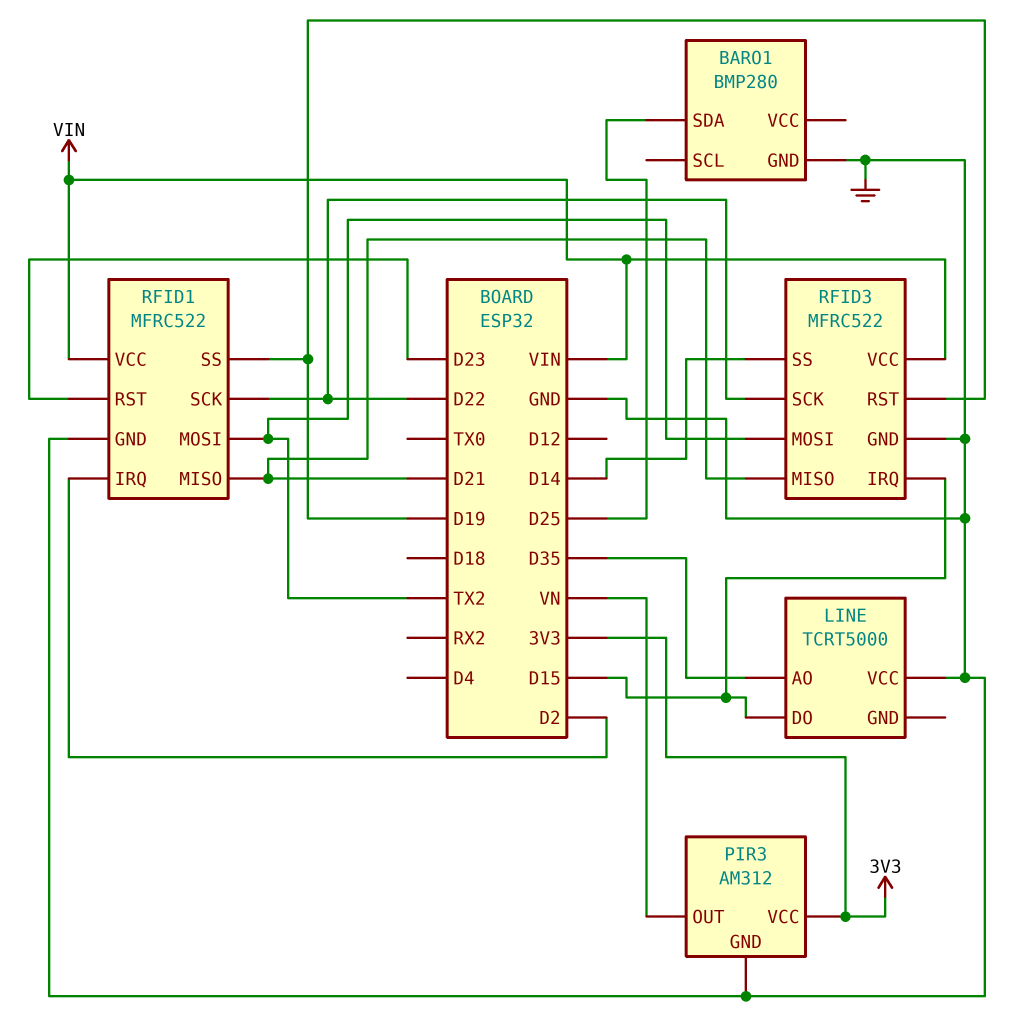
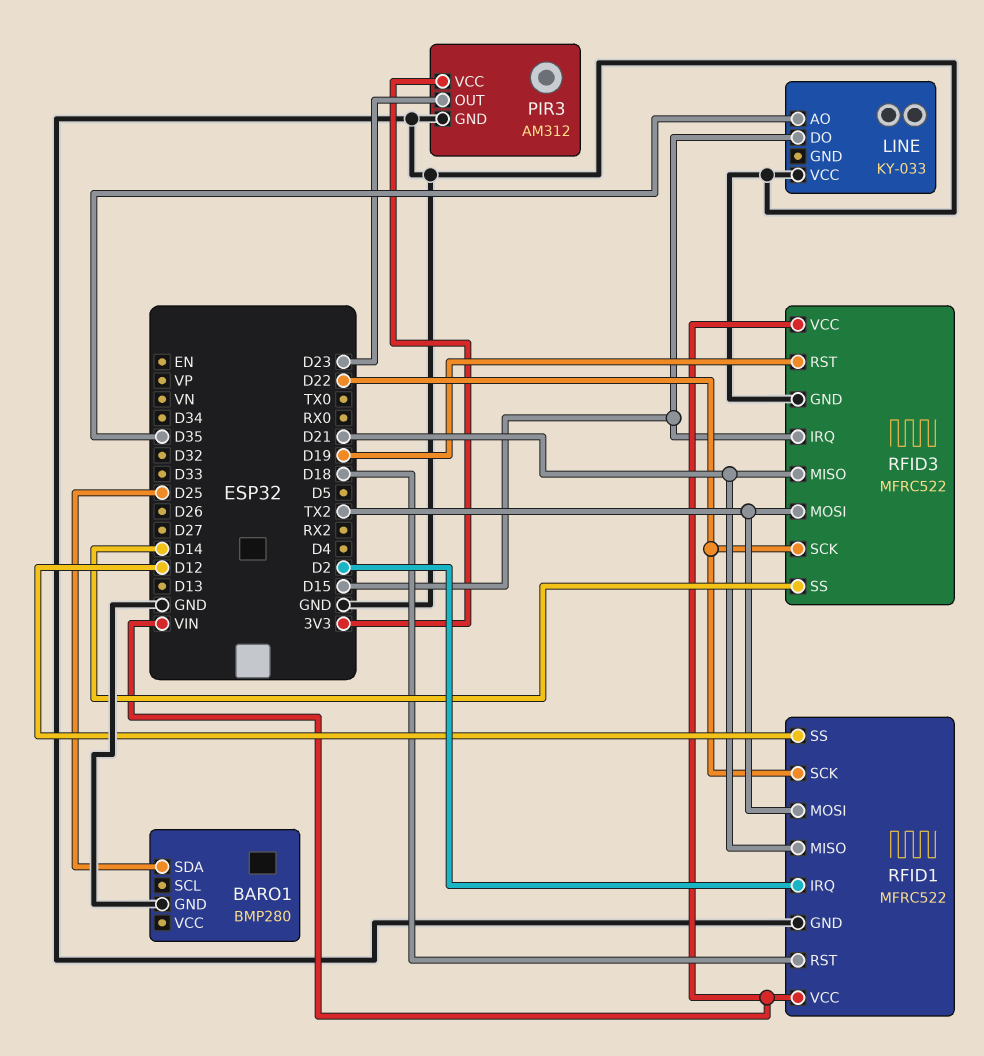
LINE: TCRT5000 -> KY-033
PIR3 pin OUT: VN -> D23
RFID1 pin RST: D23 -> D18
RFID1 pin SS: D19 -> D12

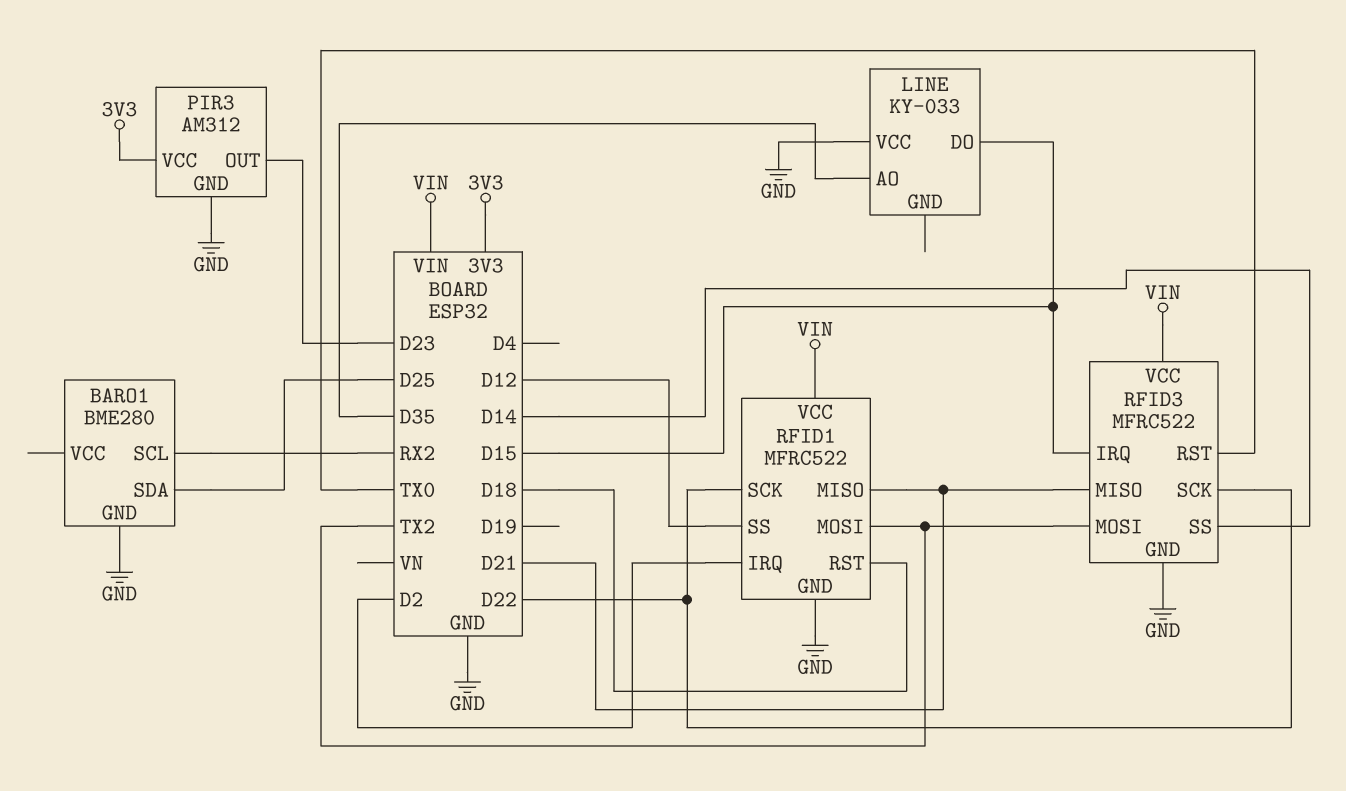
BARO1: BMP280 -> BME280
BARO1 pin SCL: none -> RX2
RFID3 pin RST: D19 -> TX0

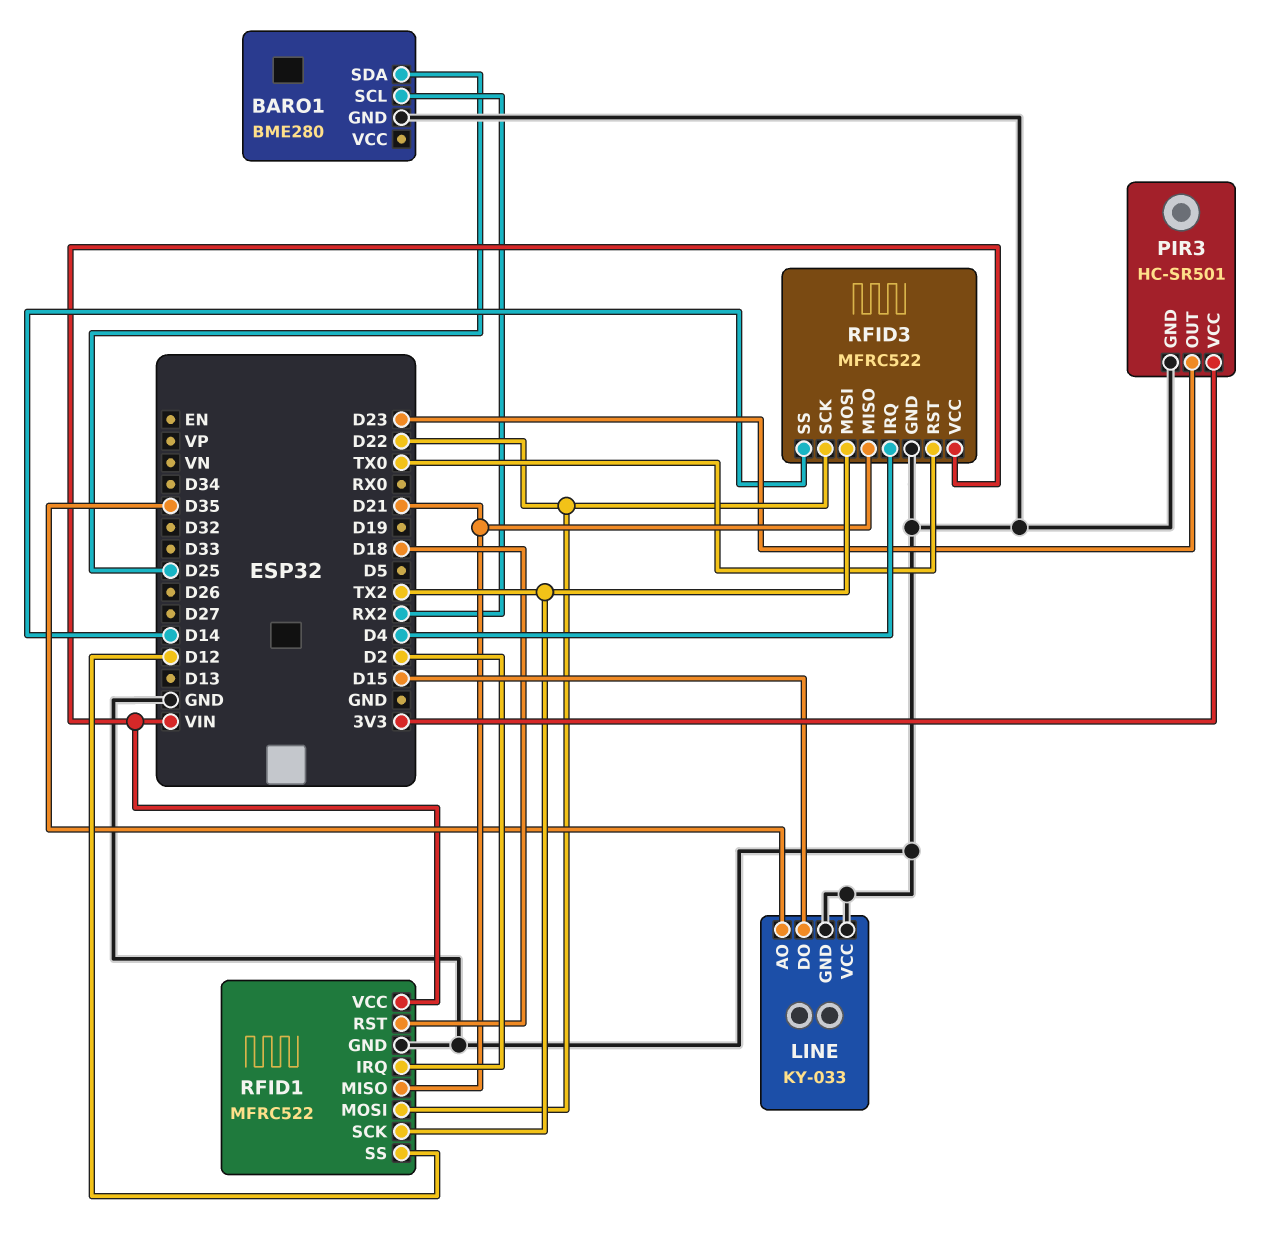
LINE pin GND: none -> GND
PIR3: AM312 -> HC-SR501
RFID1 pin MOSI: TX2 -> D22
RFID1 pin SCK: D22 -> TX2
RFID3 pin IRQ: D15 -> D4

